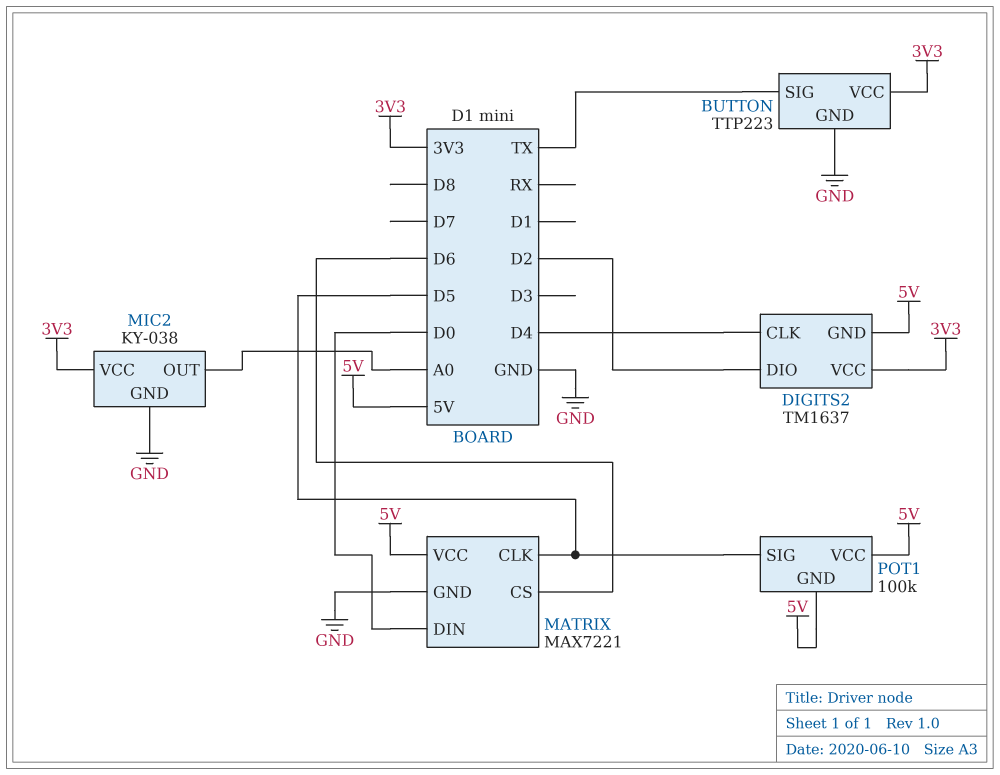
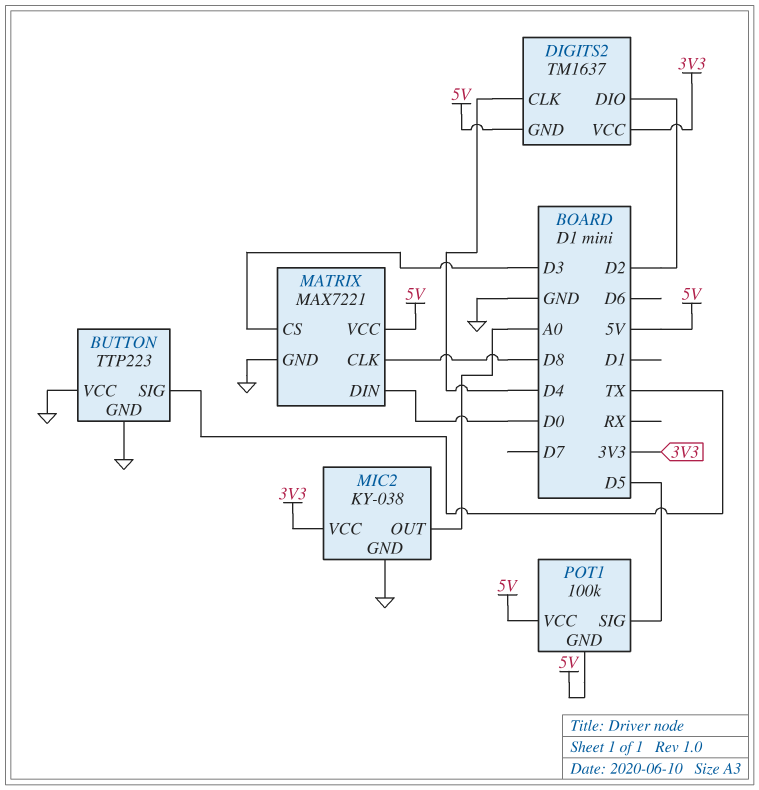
BUTTON pin VCC: 3V3 -> GND
MATRIX pin CLK: D5 -> D8
MATRIX pin CS: D6 -> D3

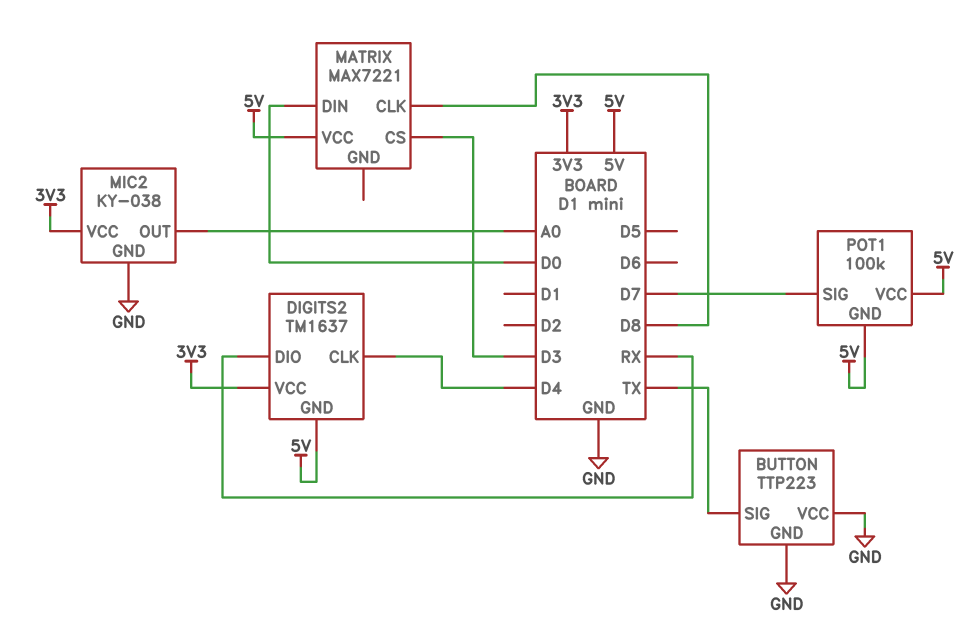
DIGITS2 pin DIO: D2 -> RX
MATRIX pin GND: GND -> none
POT1 pin SIG: D5 -> D7

